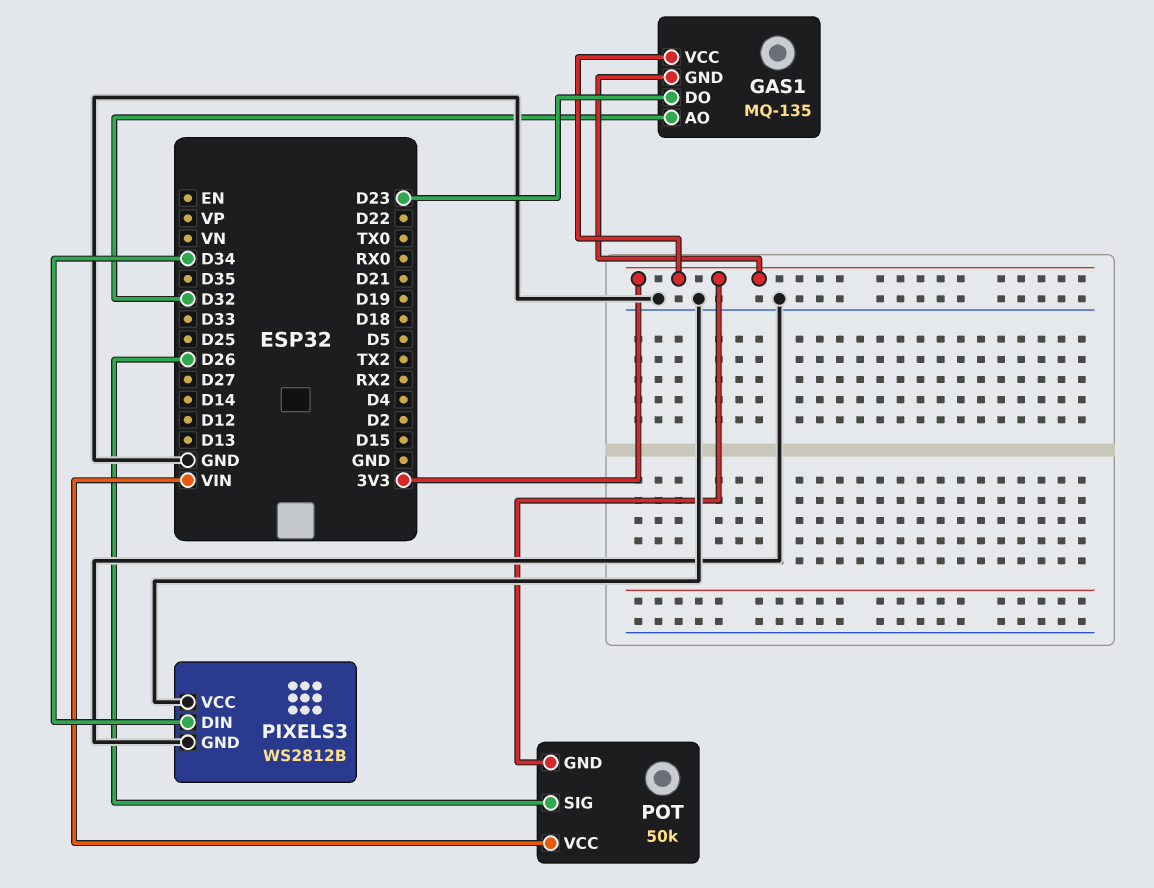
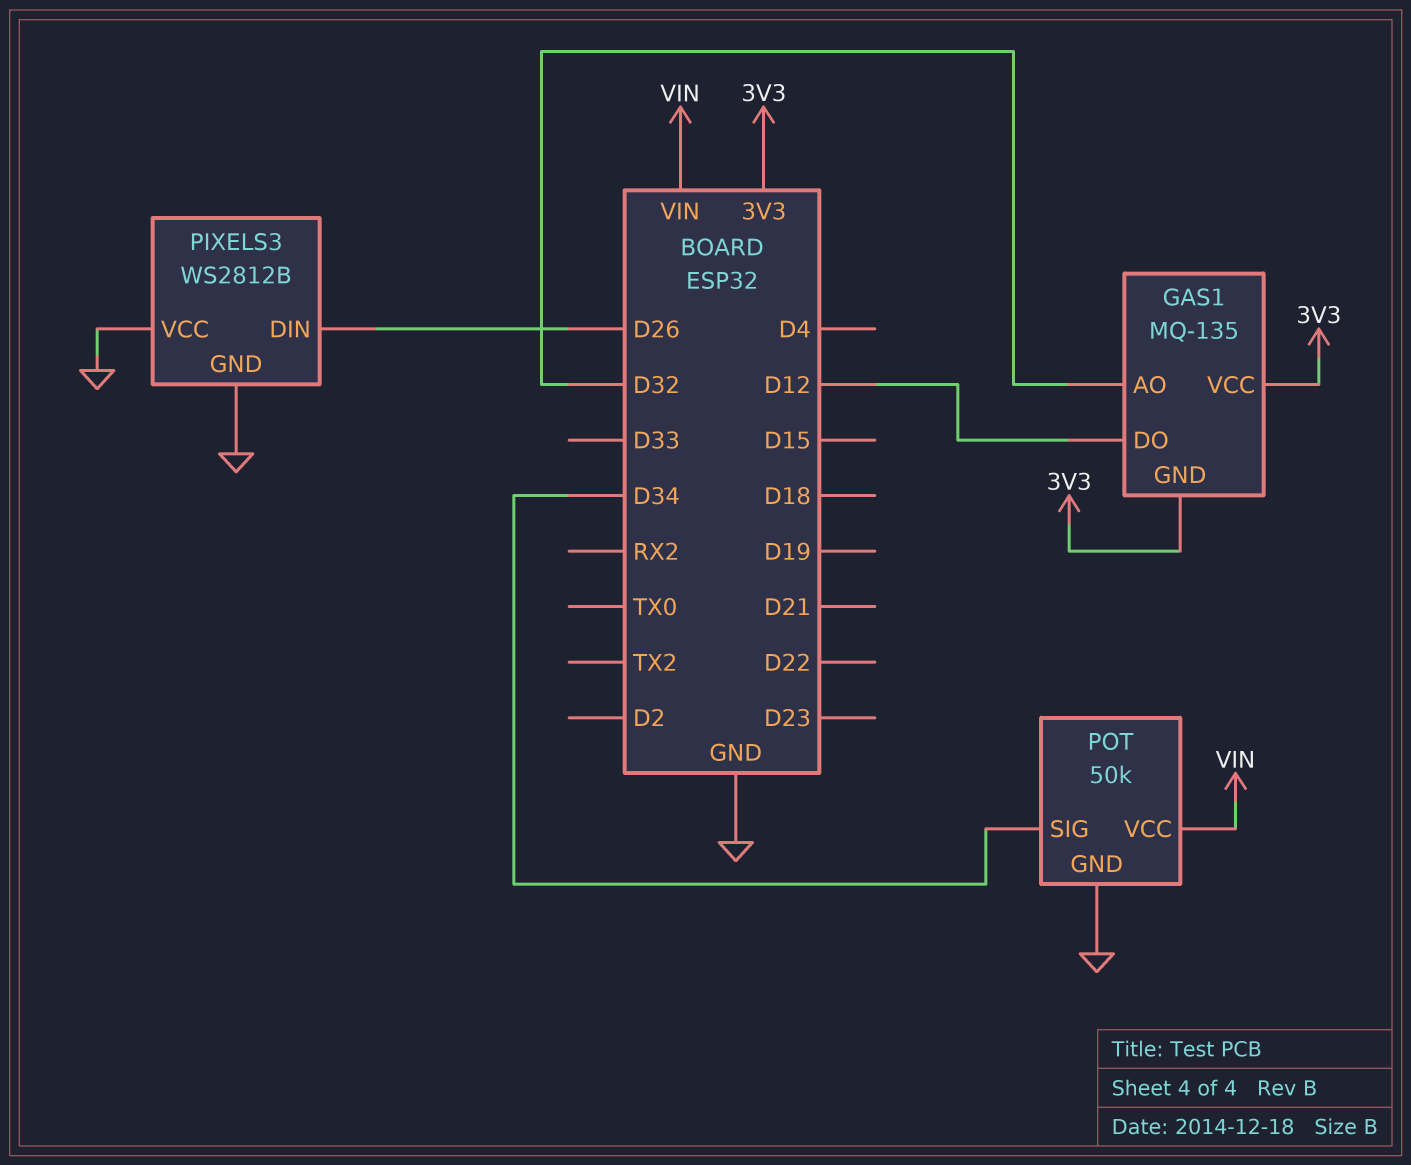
GAS1 pin DO: D23 -> D12
PIXELS3 pin DIN: D34 -> D26
POT pin GND: 3V3 -> GND
POT pin SIG: D26 -> D34

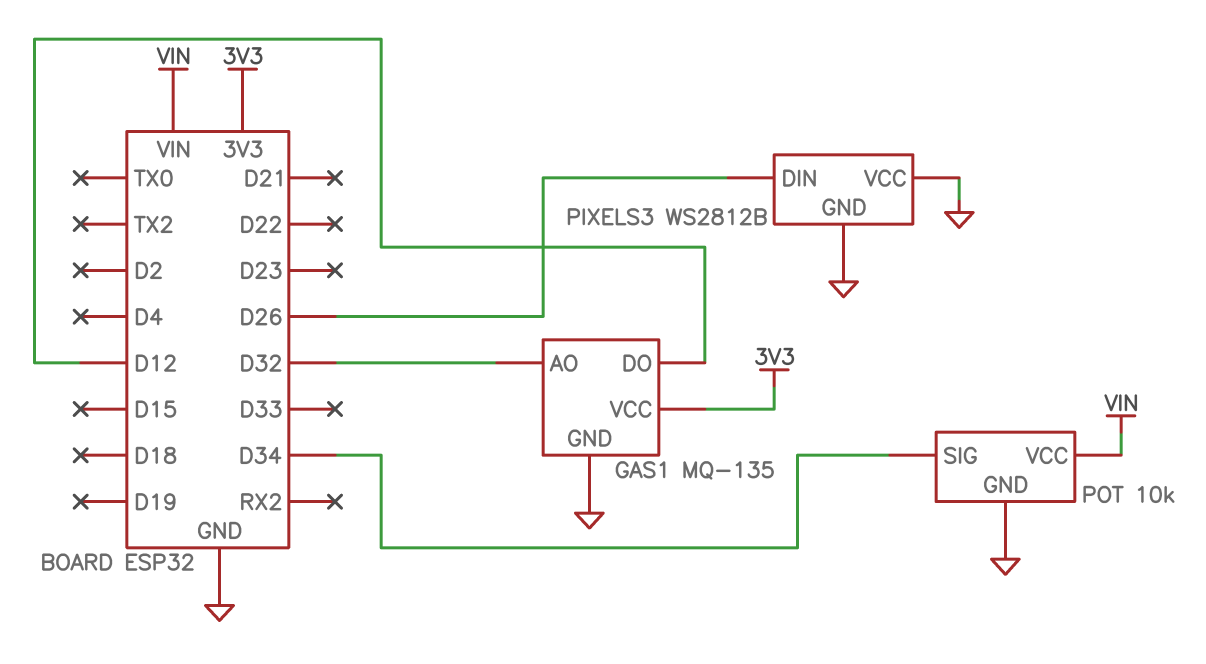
GAS1 pin GND: 3V3 -> GND
POT: 50k -> 10k

